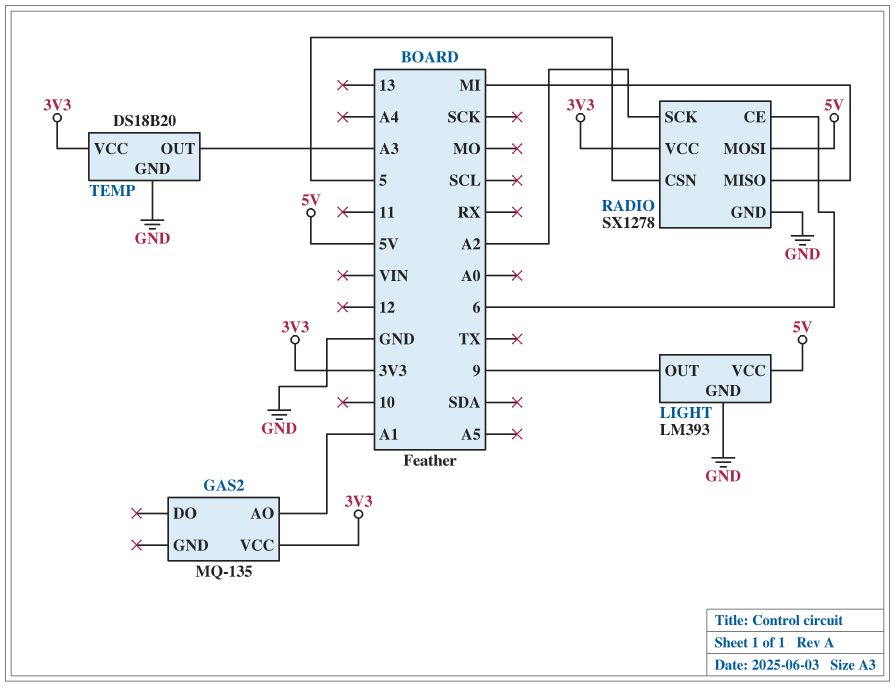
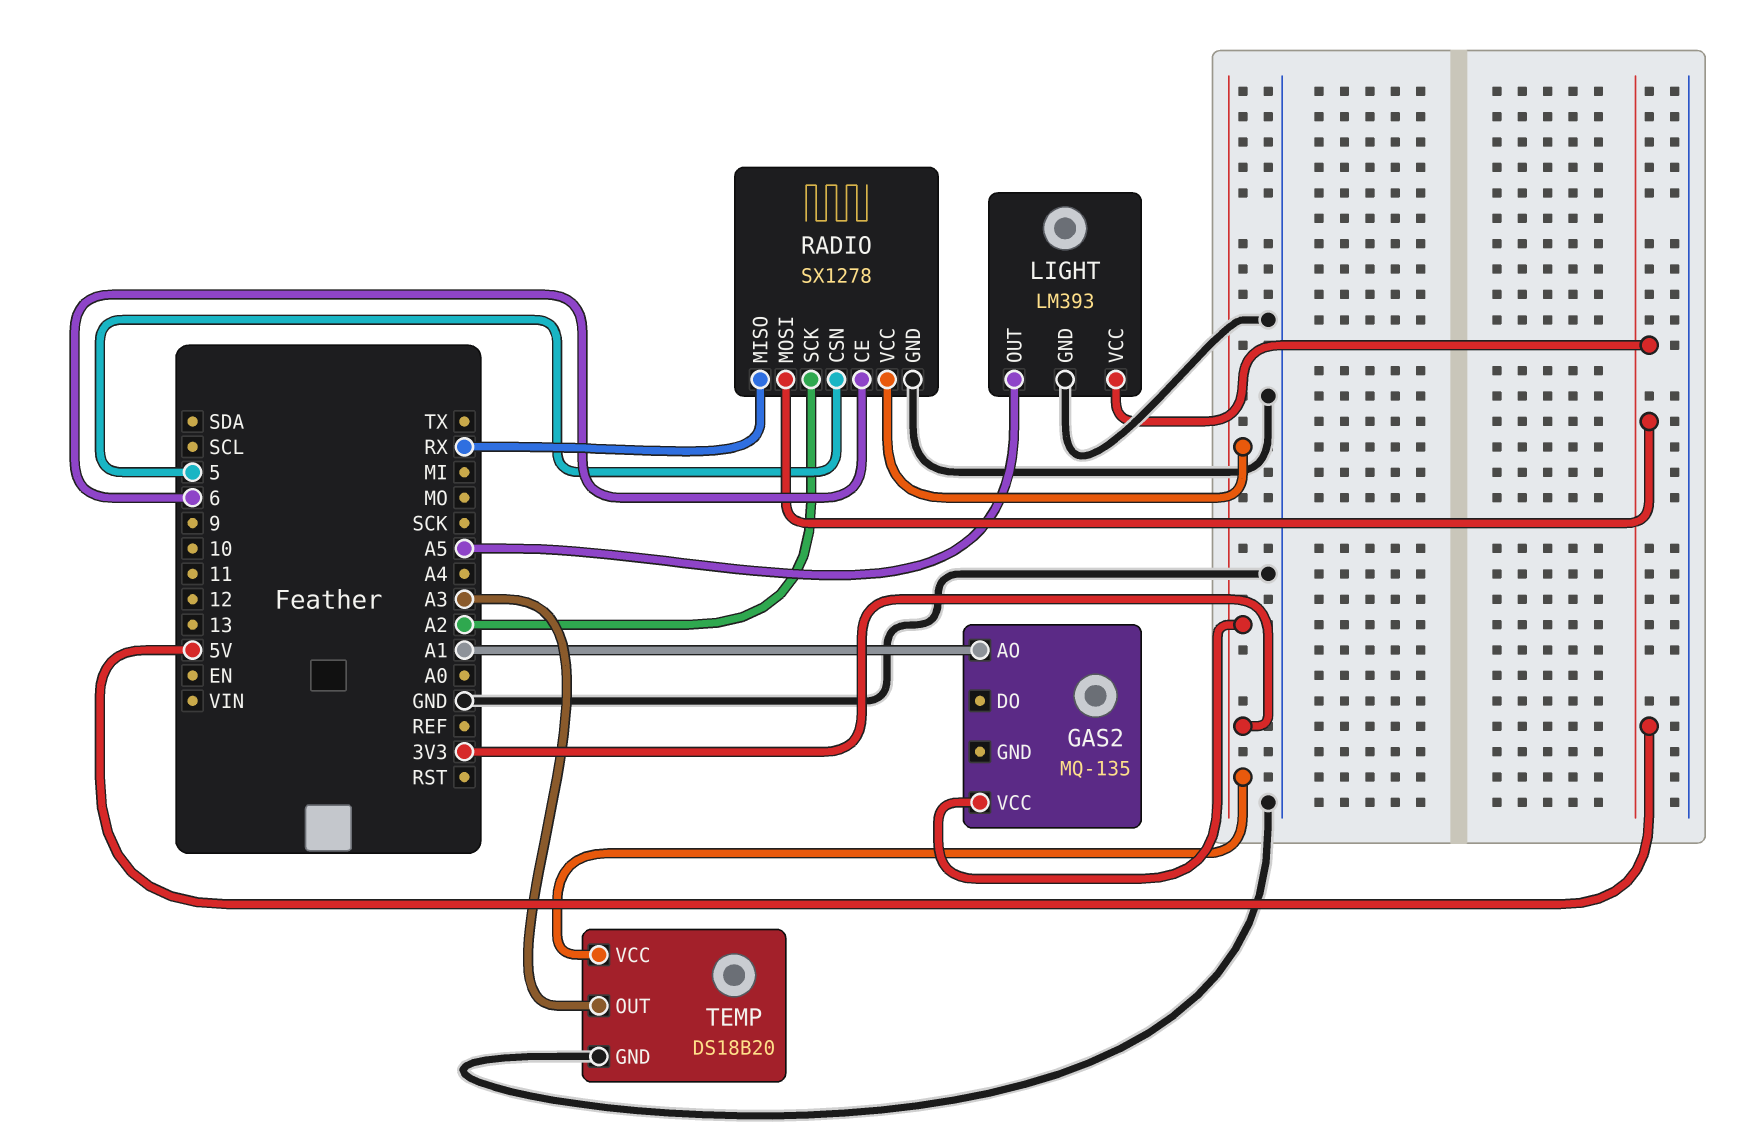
LIGHT pin OUT: 9 -> A5
RADIO pin MISO: MI -> RX

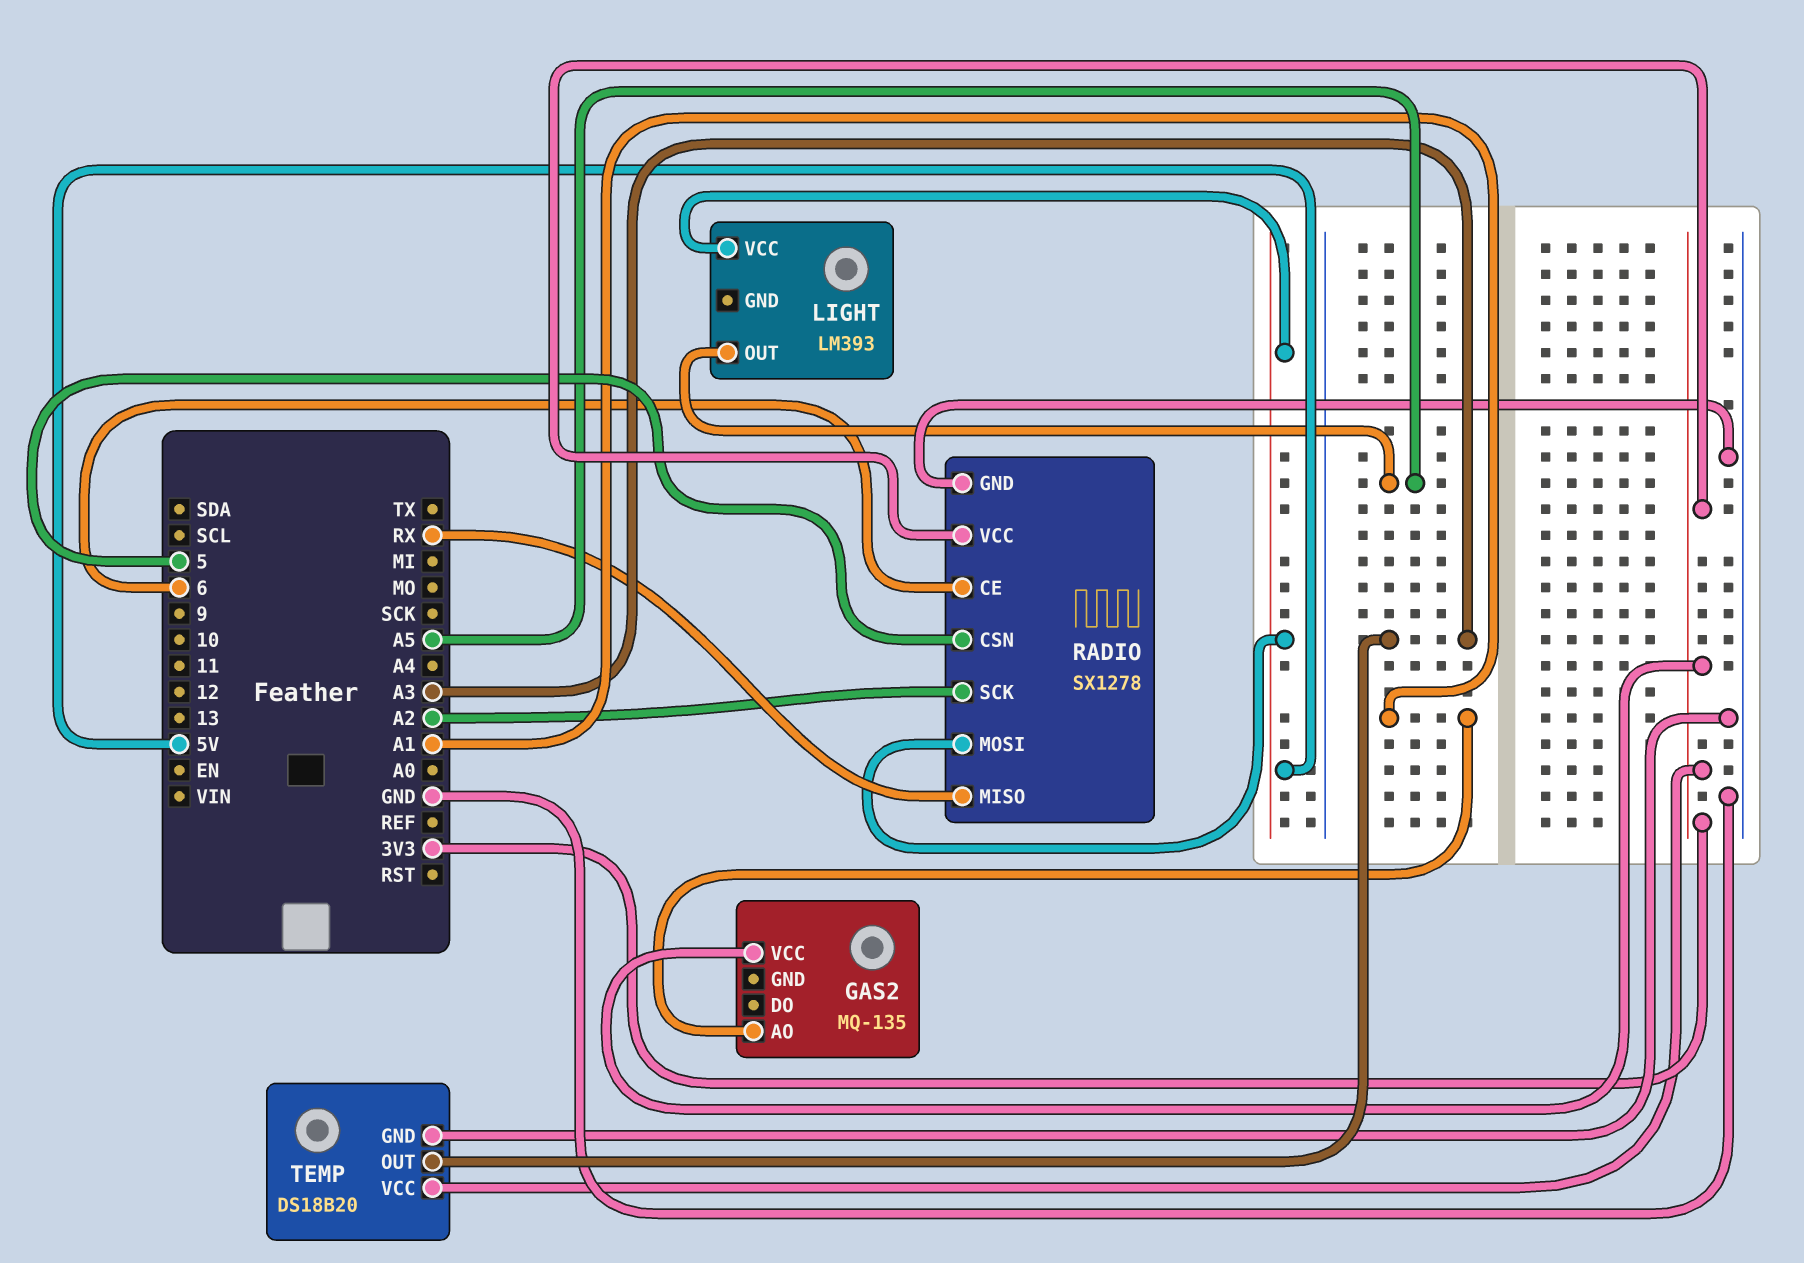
LIGHT pin GND: GND -> none

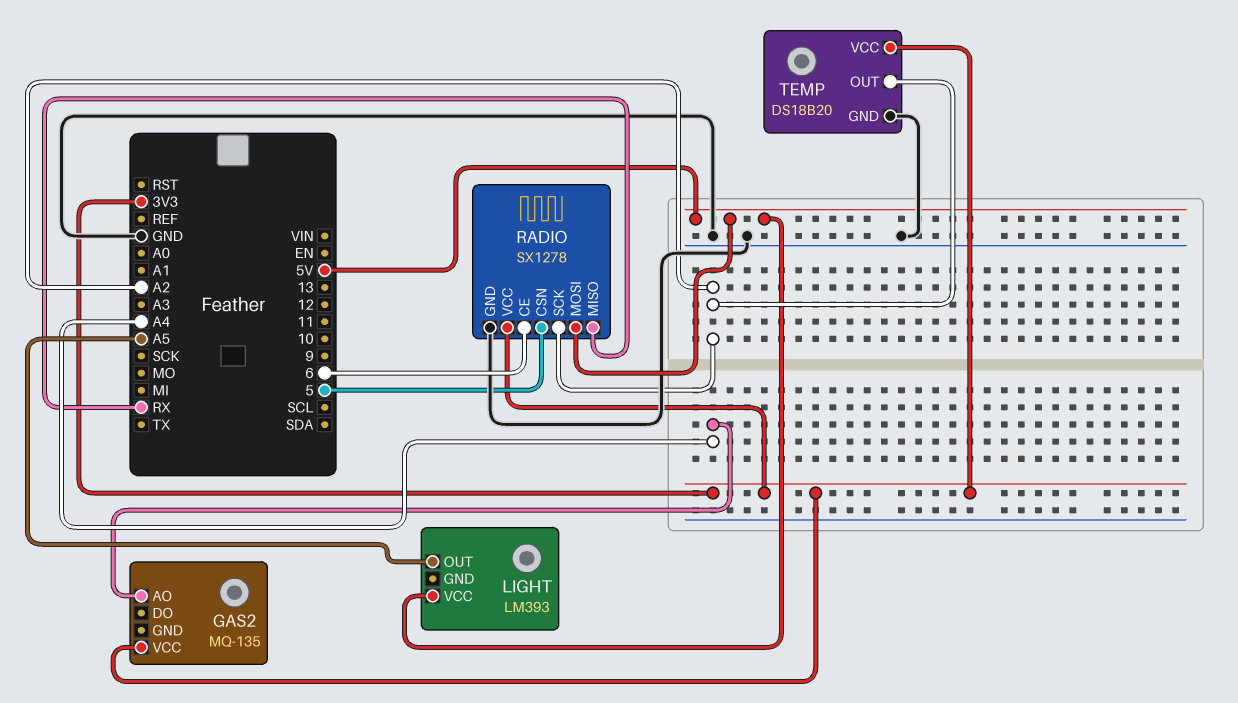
GAS2 pin AO: A1 -> A4
TEMP pin OUT: A3 -> A2

